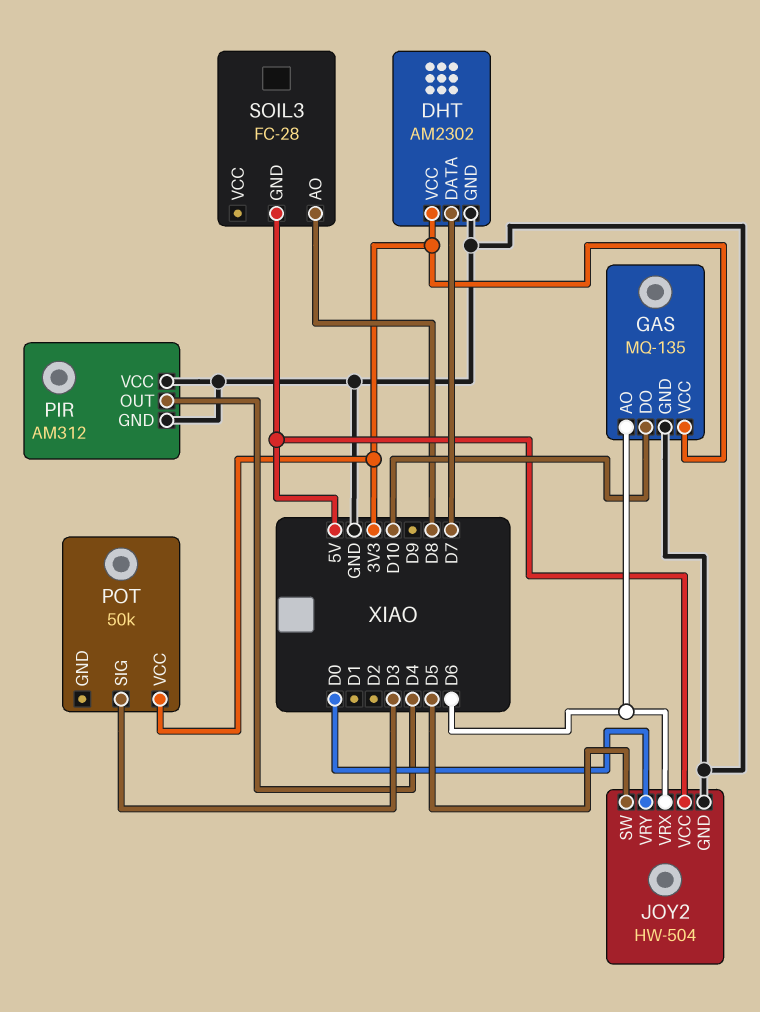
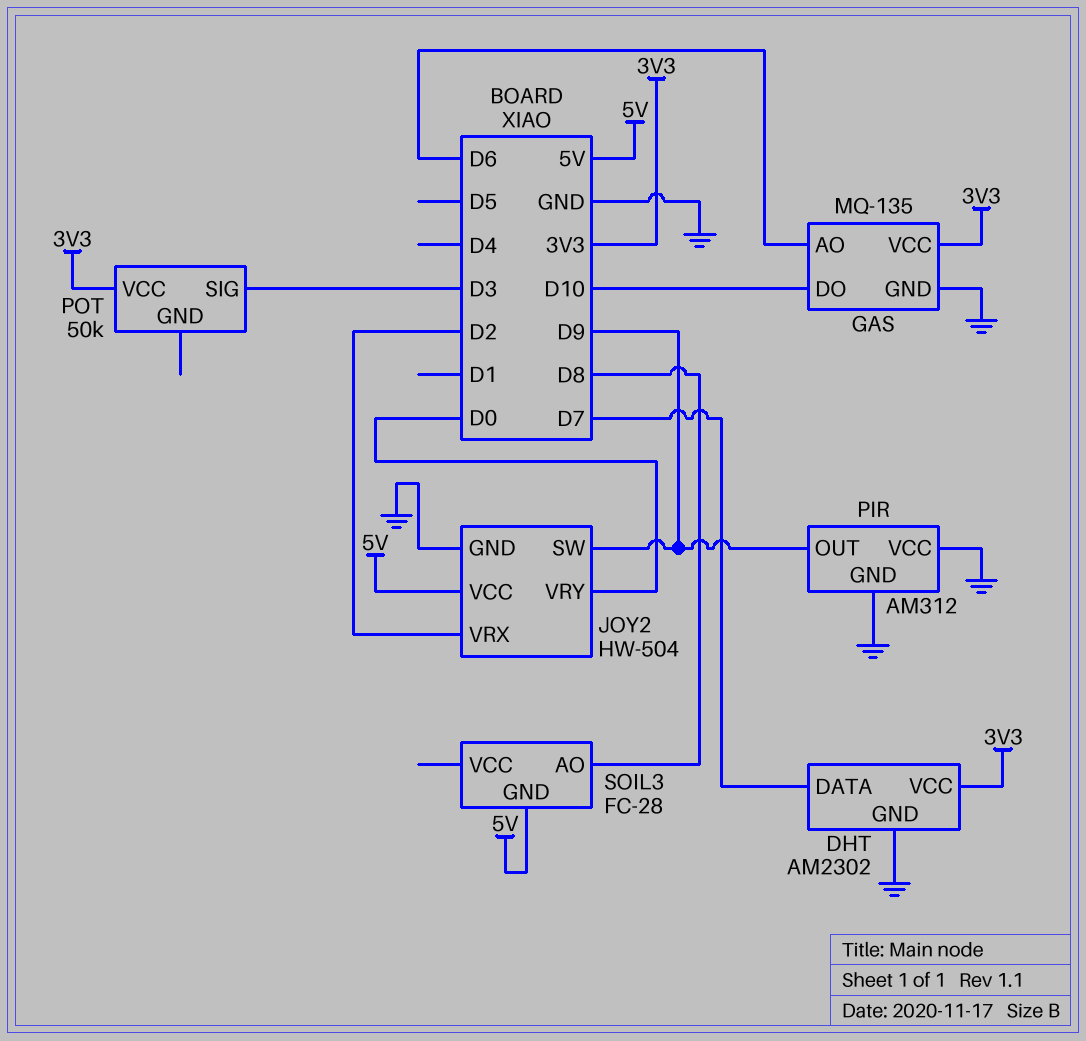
JOY2 pin SW: D5 -> D9
JOY2 pin VRX: D6 -> D2
PIR pin OUT: D4 -> D9

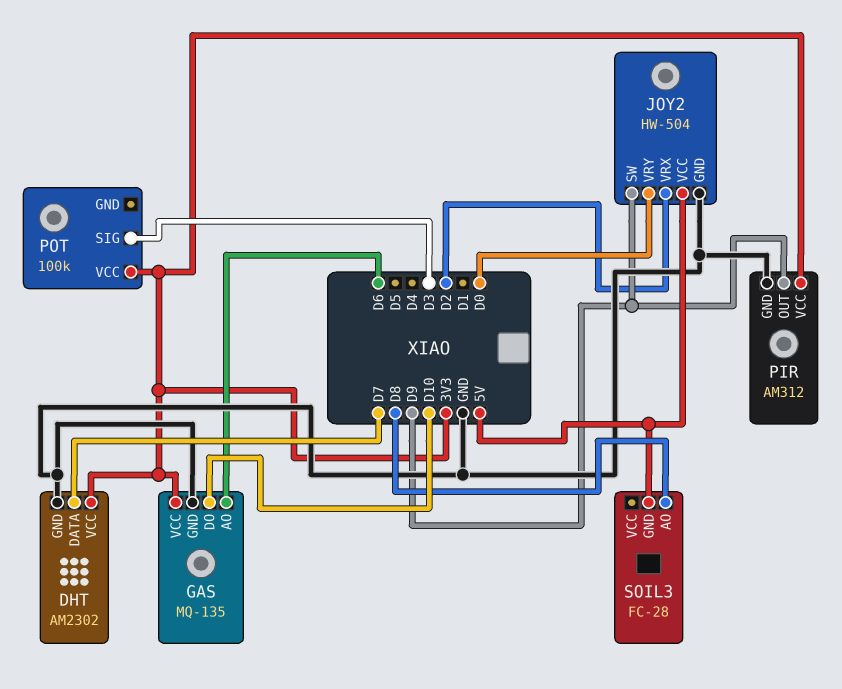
PIR pin VCC: GND -> 3V3
POT: 50k -> 100k

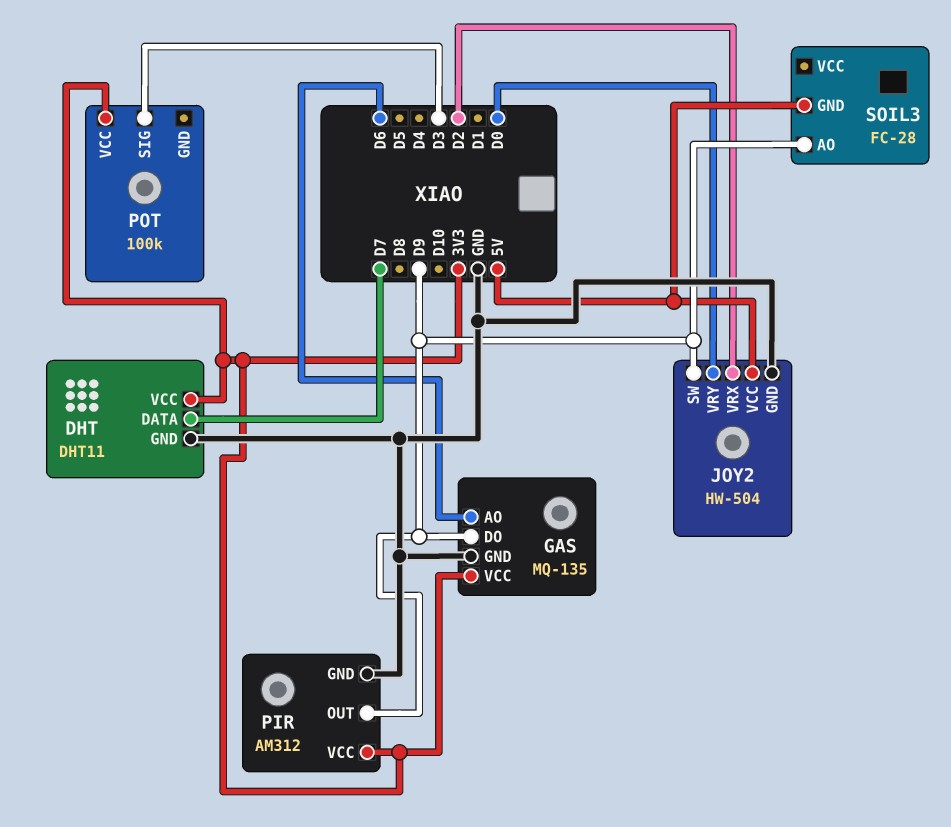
DHT: AM2302 -> DHT11
GAS pin DO: D10 -> D9
SOIL3 pin AO: D8 -> D9

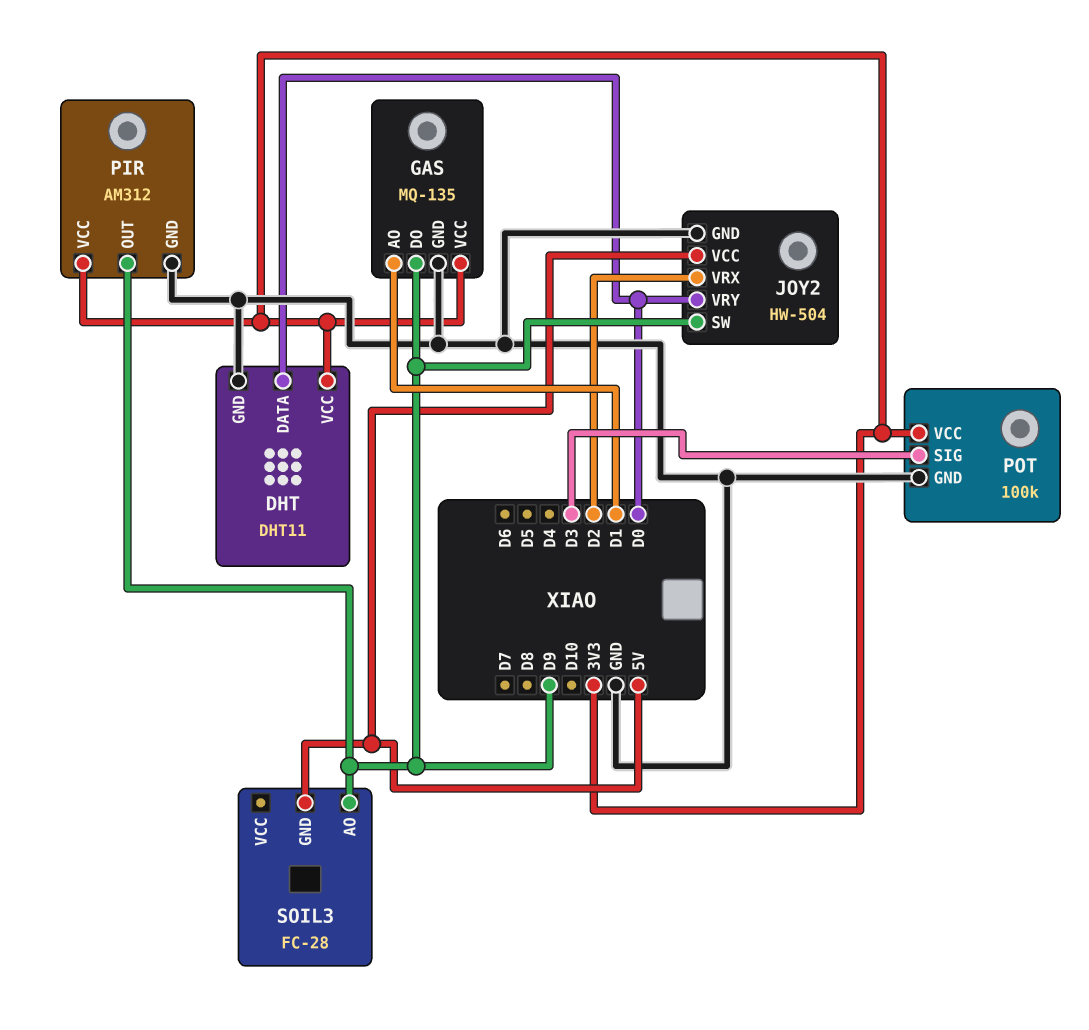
DHT pin DATA: D7 -> D0
GAS pin AO: D6 -> D1
POT pin GND: none -> GND

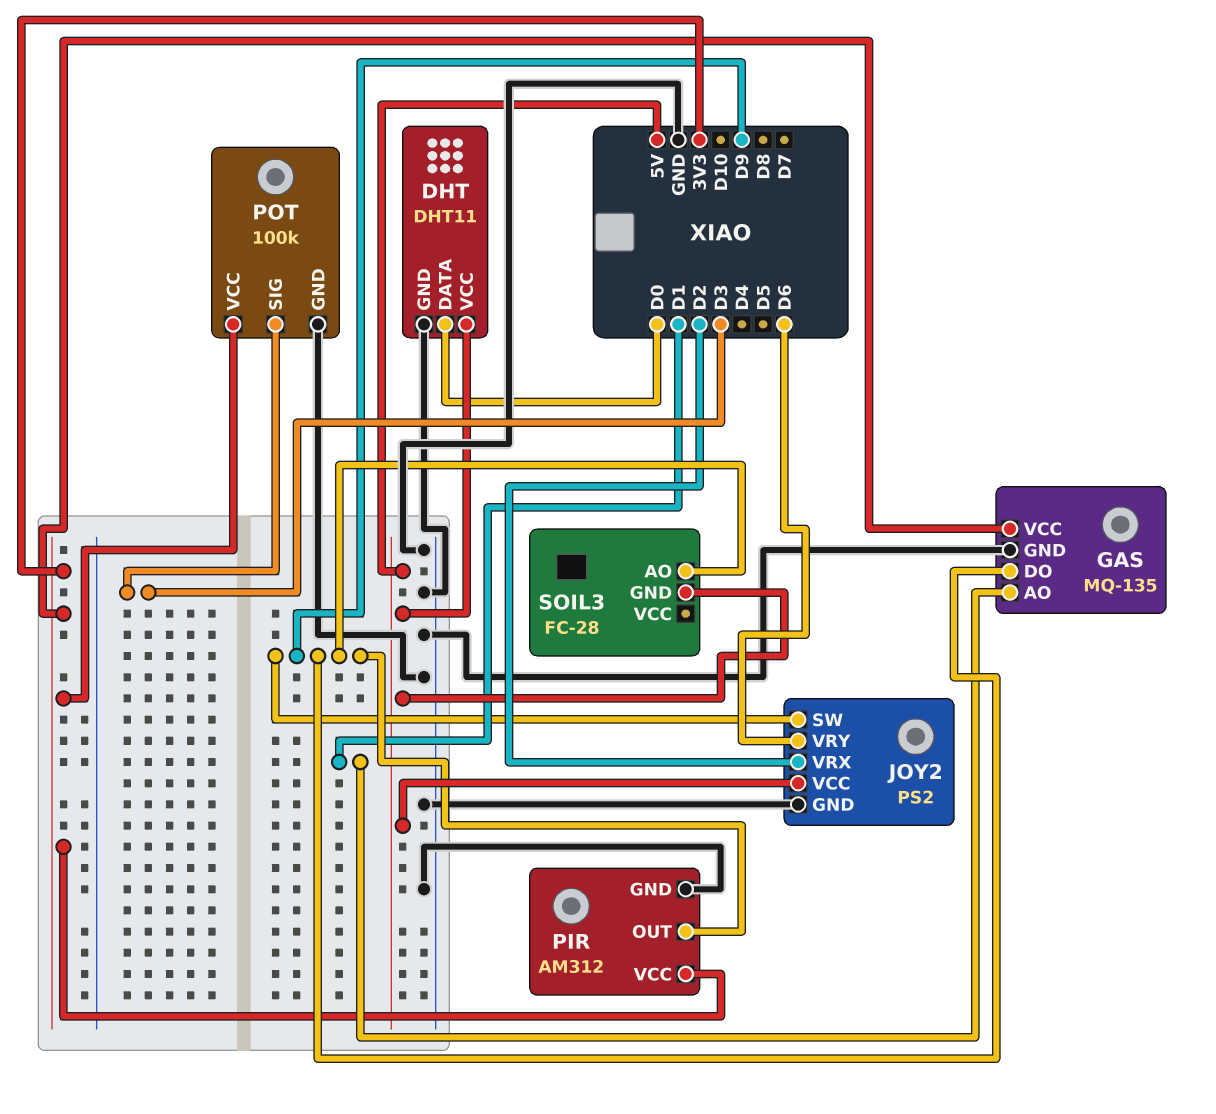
DHT pin VCC: 3V3 -> 5V
JOY2: HW-504 -> PS2
JOY2 pin VRY: D0 -> D6

